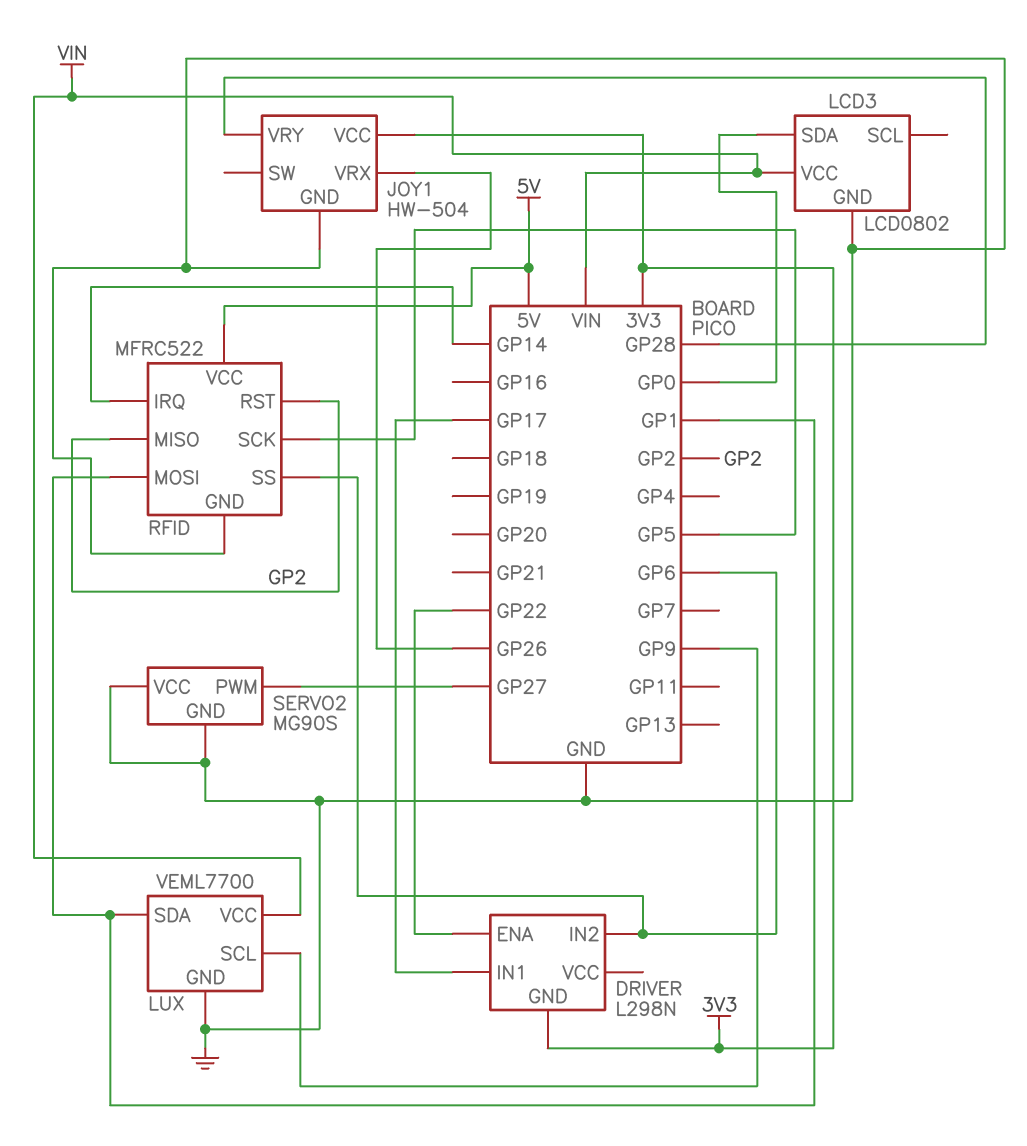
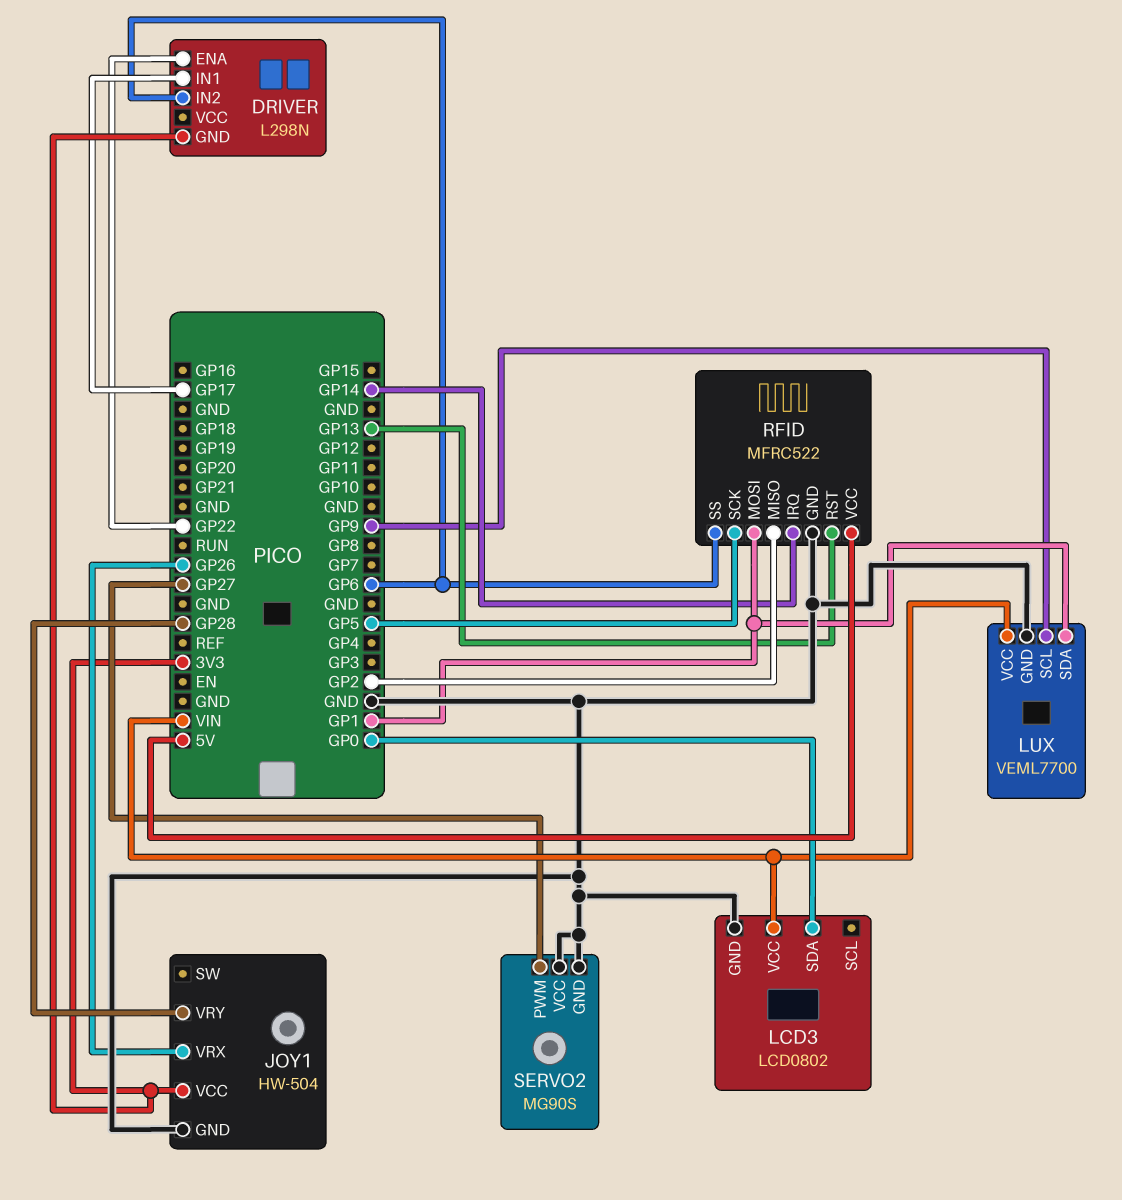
RFID pin RST: GP2 -> GP13

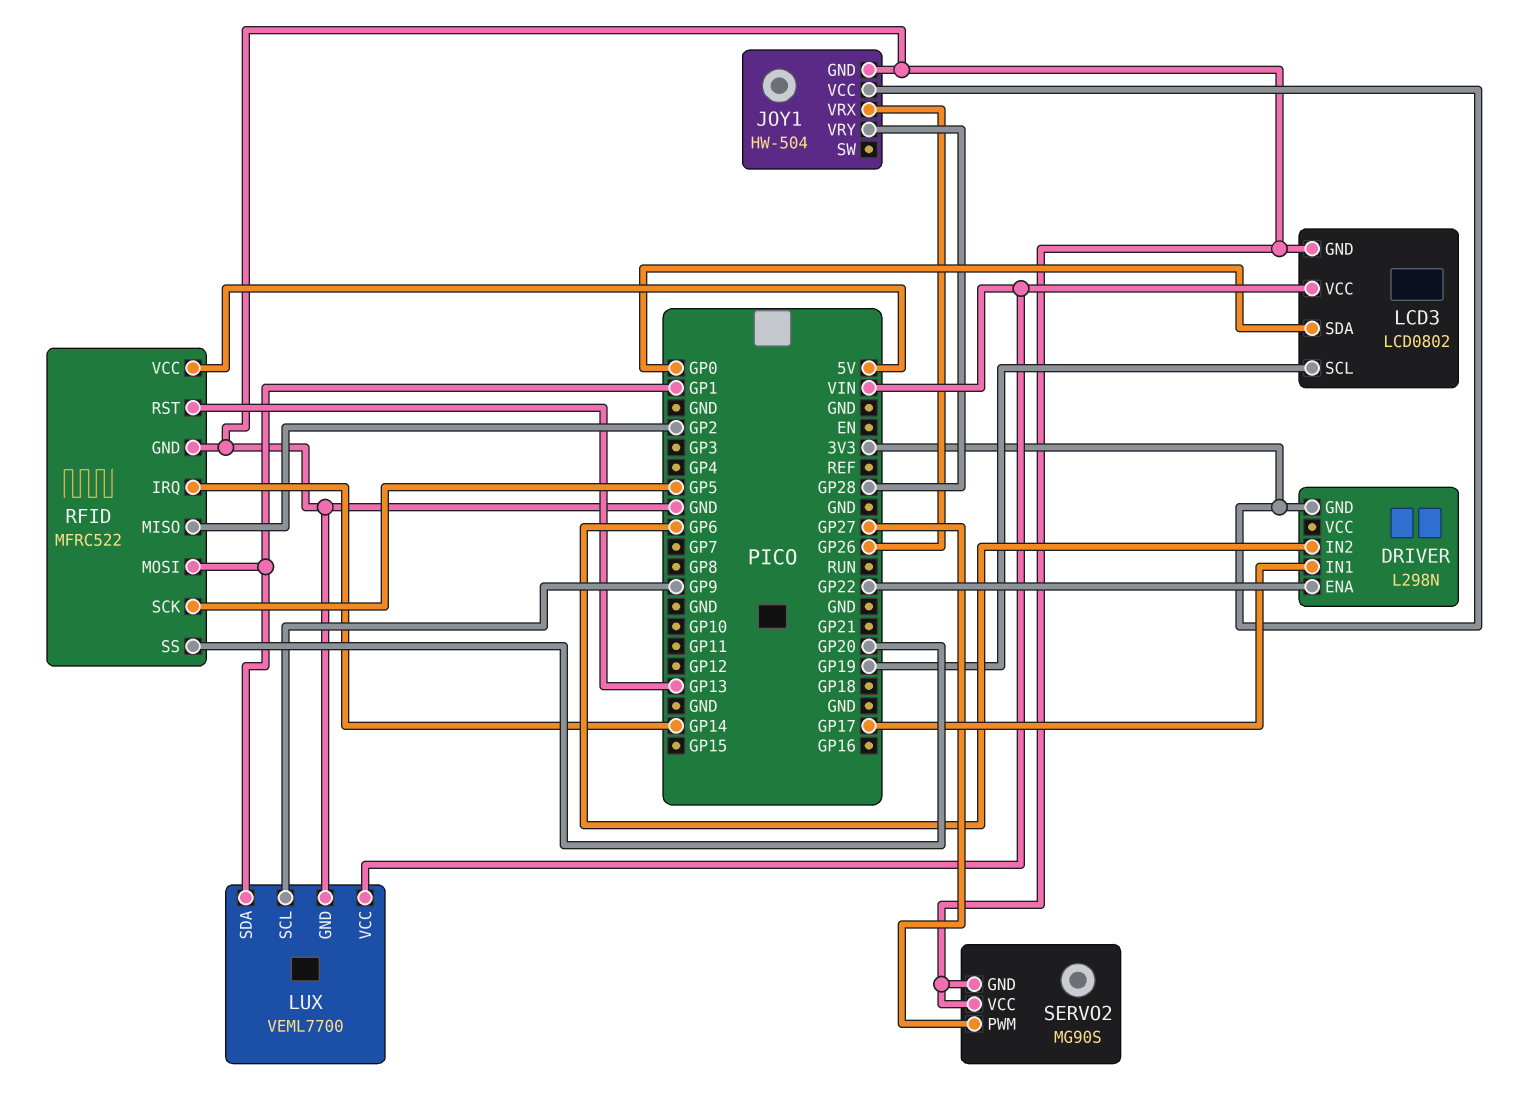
LCD3 pin SCL: none -> GP19
RFID pin SS: GP6 -> GP20

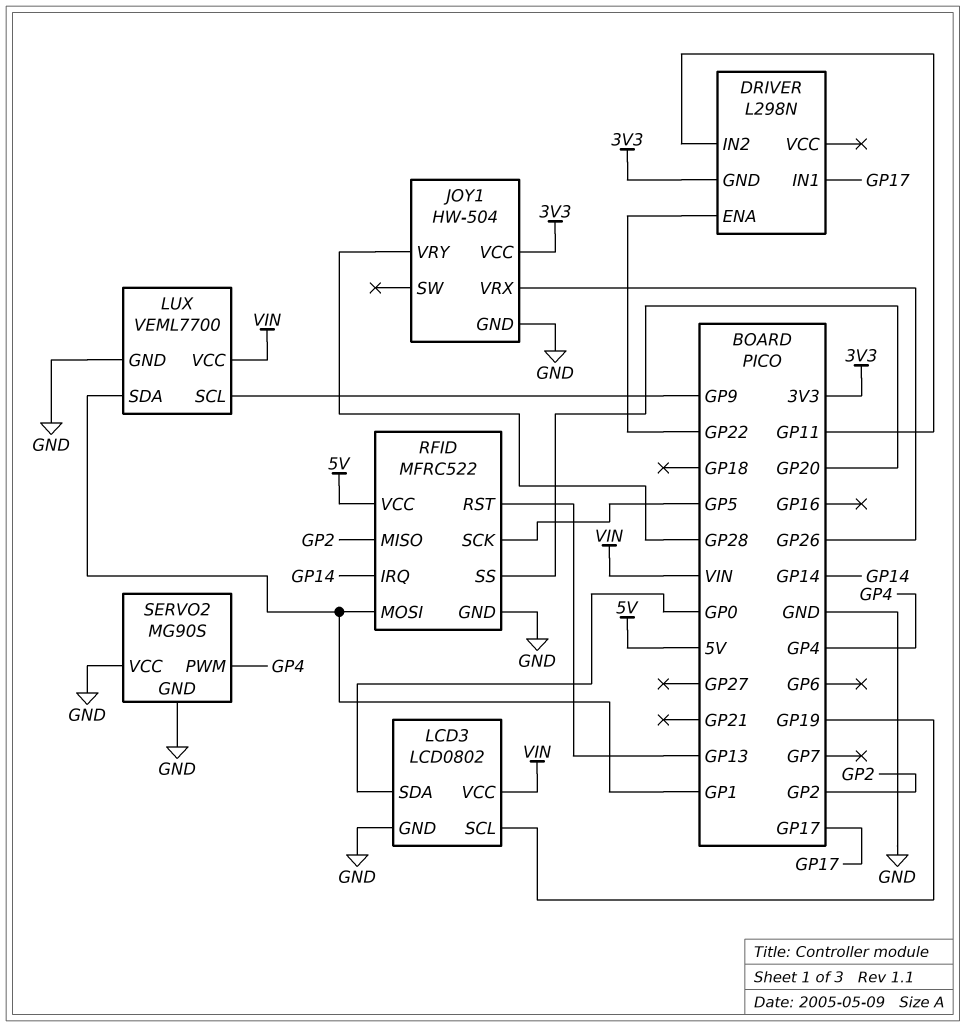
DRIVER pin IN2: GP6 -> GP11
SERVO2 pin PWM: GP27 -> GP4

